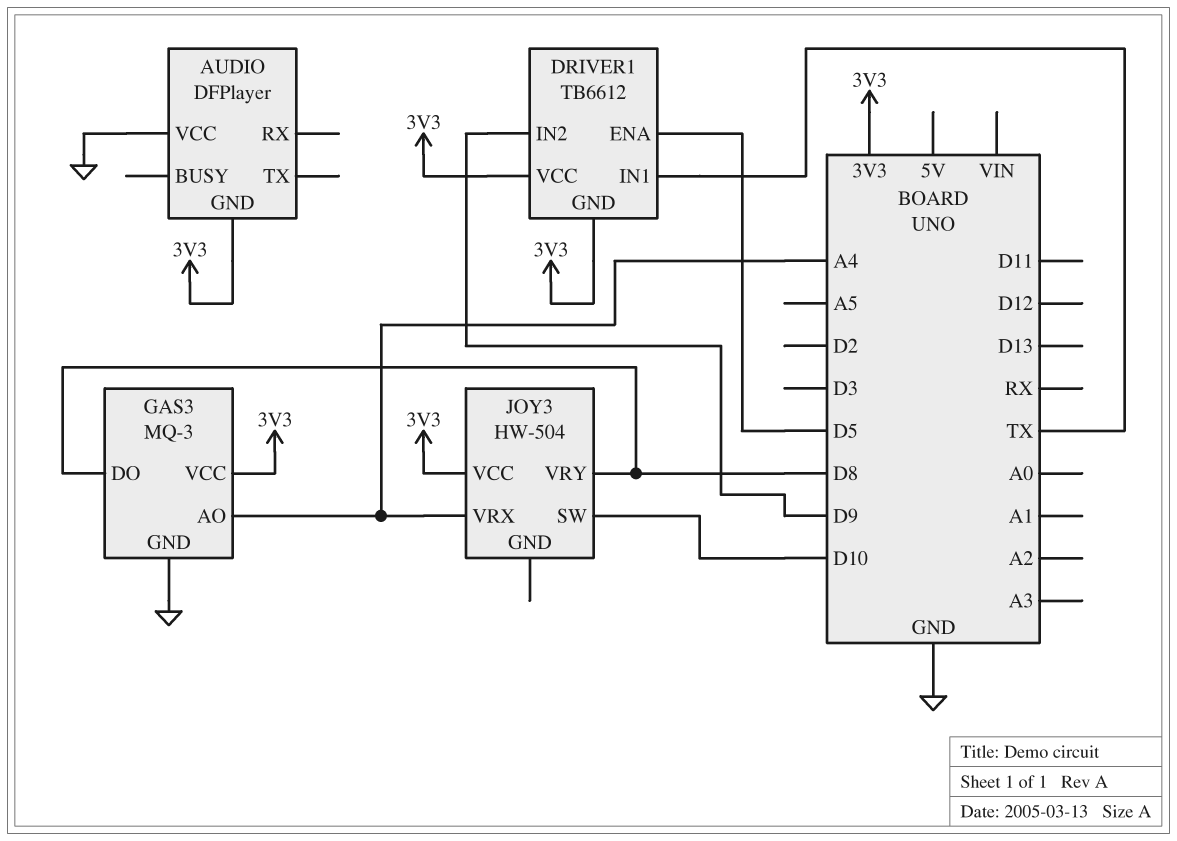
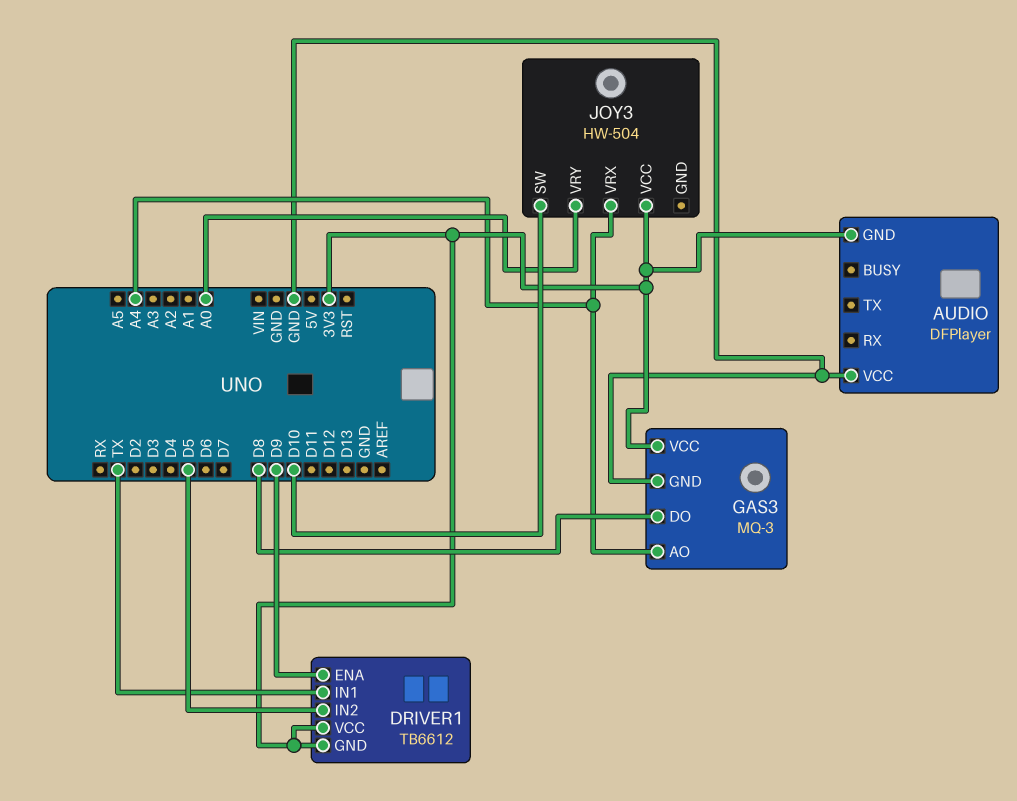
DRIVER1 pin ENA: D5 -> D9
DRIVER1 pin IN2: D9 -> D5
JOY3 pin VRY: D8 -> A0

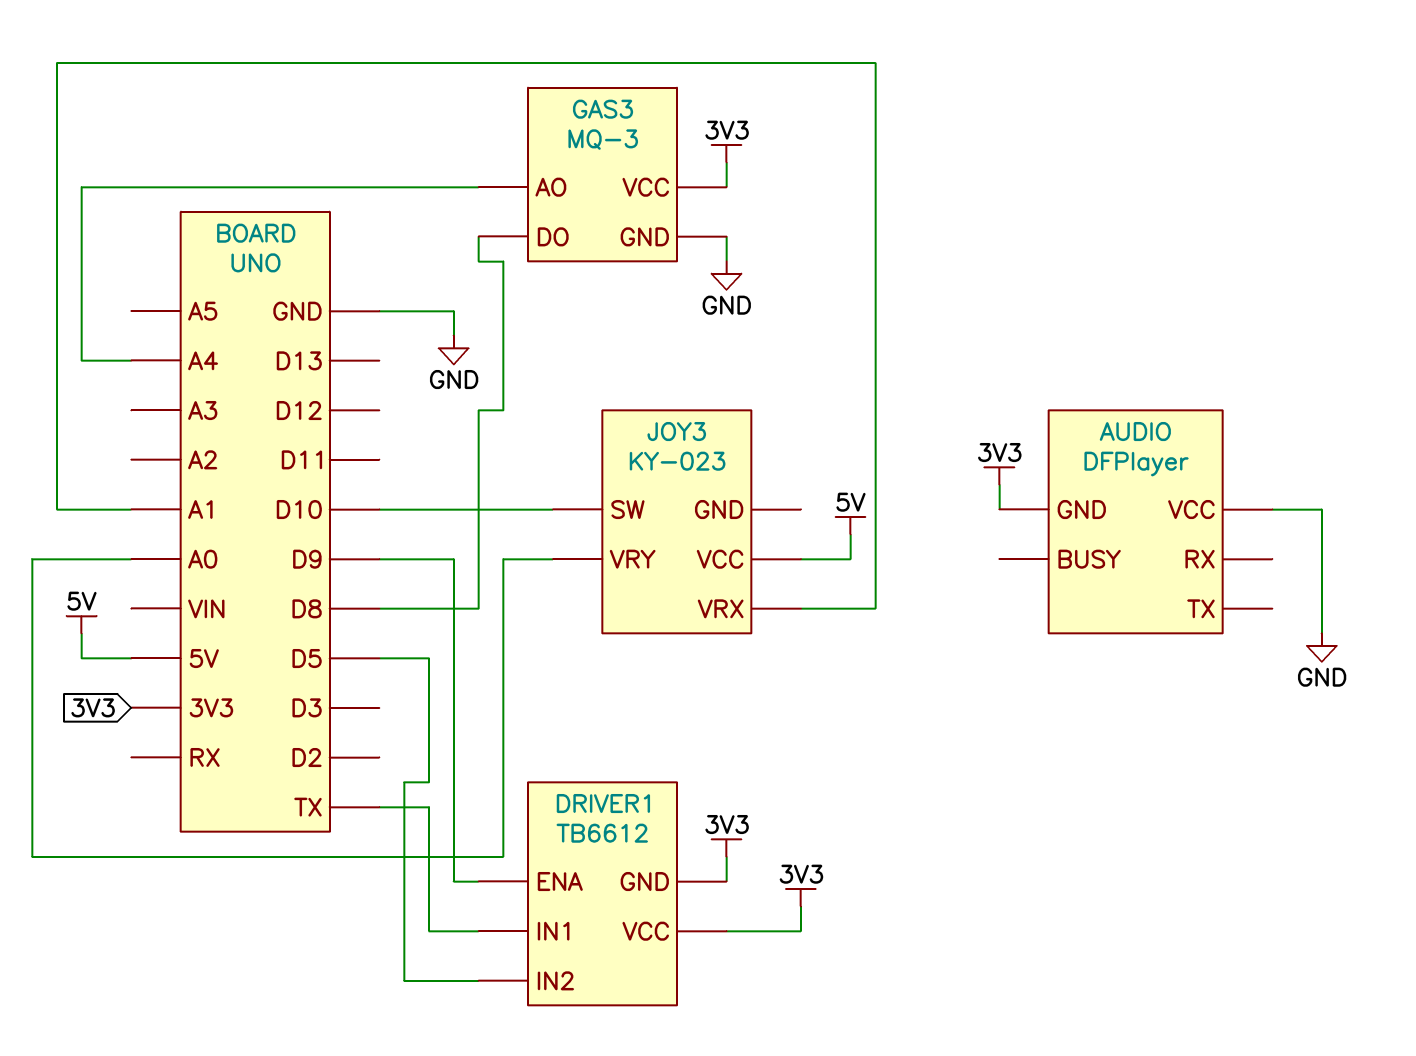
JOY3: HW-504 -> KY-023
JOY3 pin VCC: 3V3 -> 5V
JOY3 pin VRX: A4 -> A1

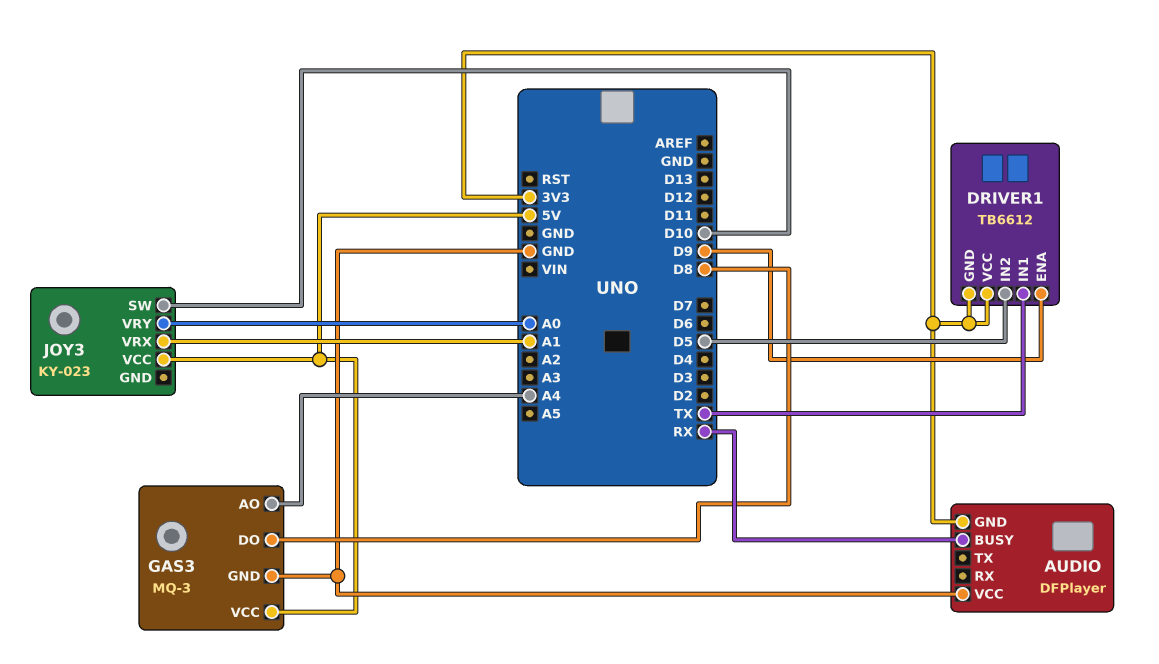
AUDIO pin BUSY: none -> RX
GAS3 pin VCC: 3V3 -> 5V

